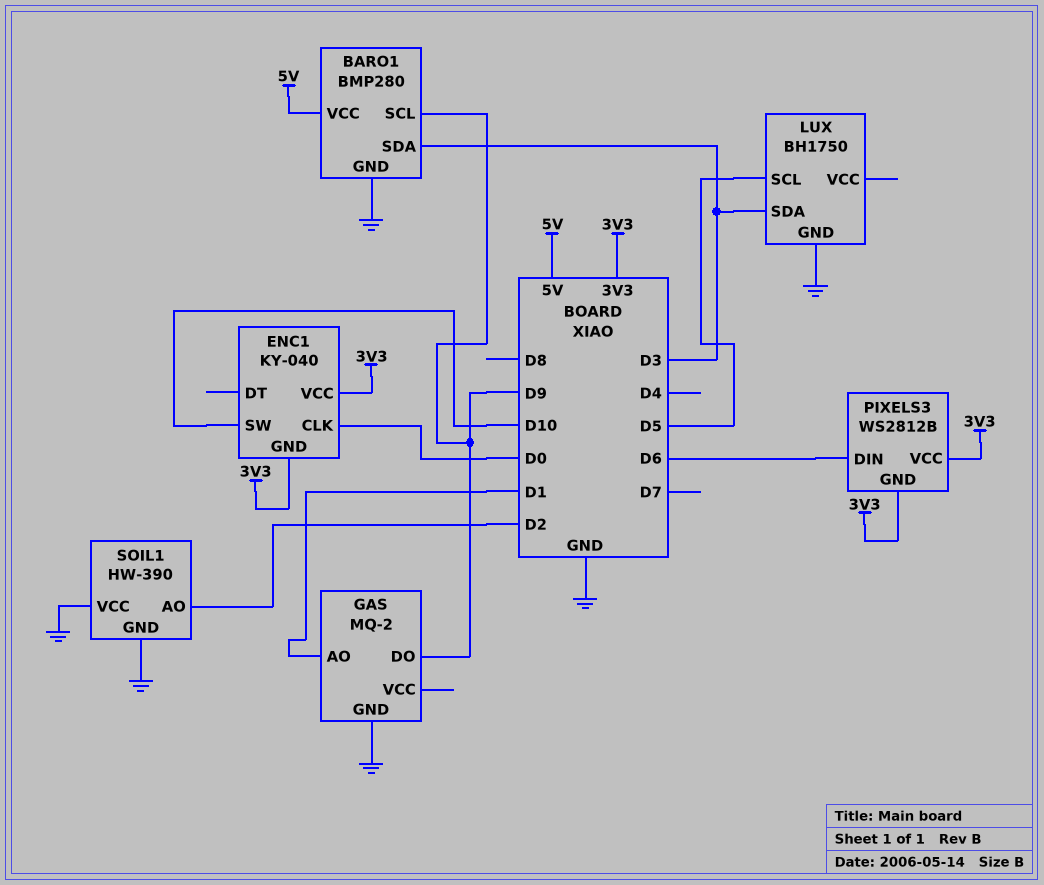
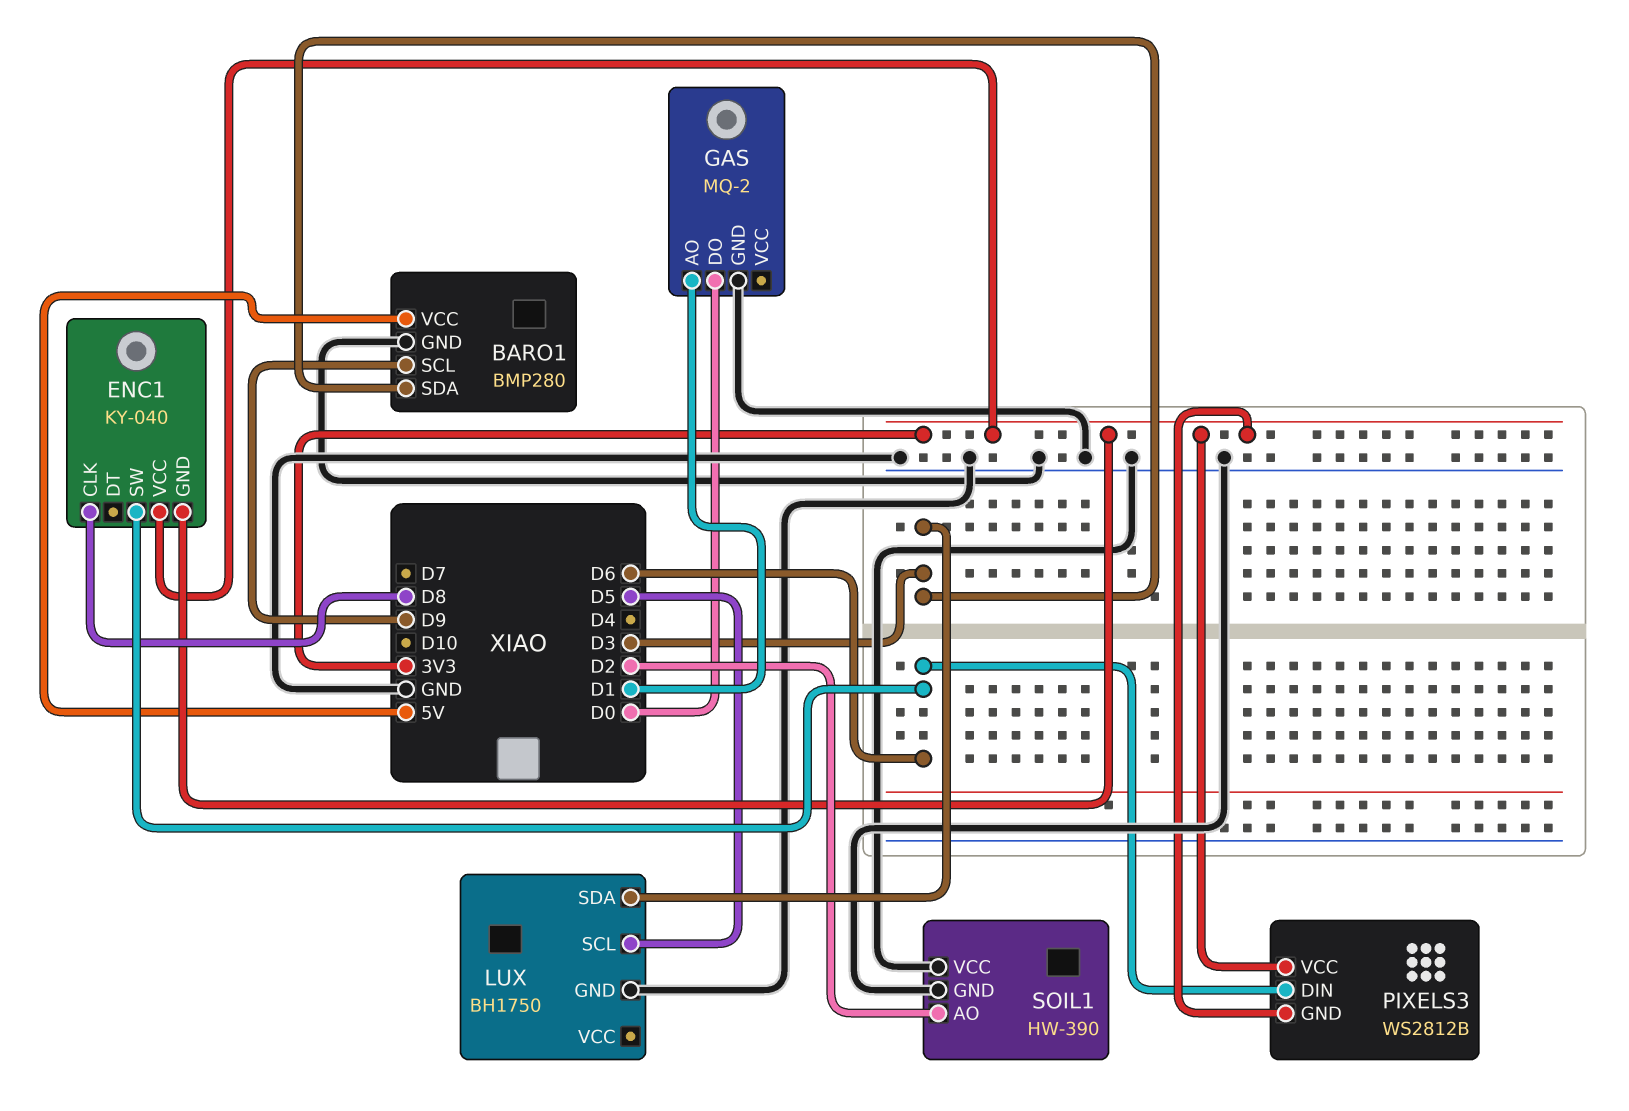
ENC1 pin CLK: D0 -> D8
ENC1 pin SW: D10 -> D6
GAS pin DO: D9 -> D0

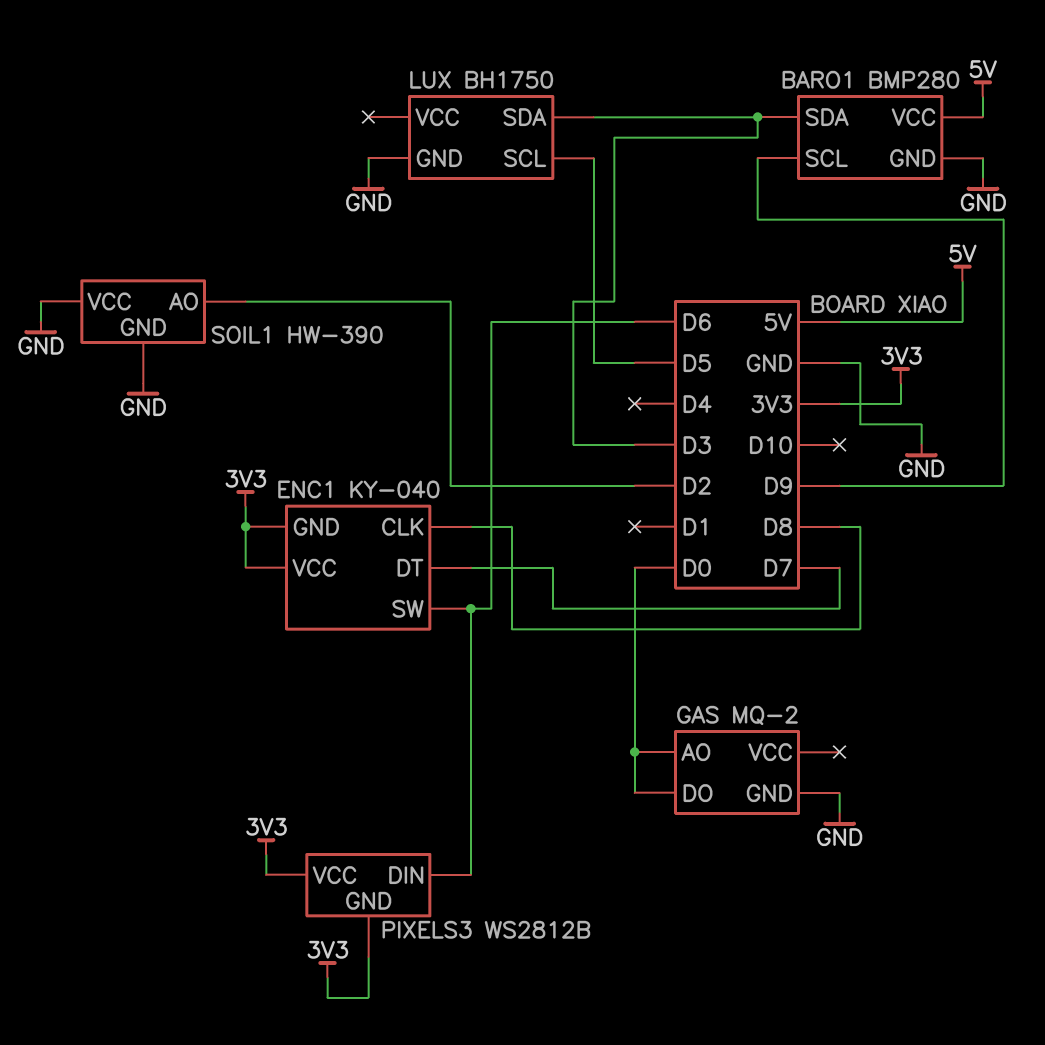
ENC1 pin DT: none -> D7
GAS pin AO: D1 -> D0

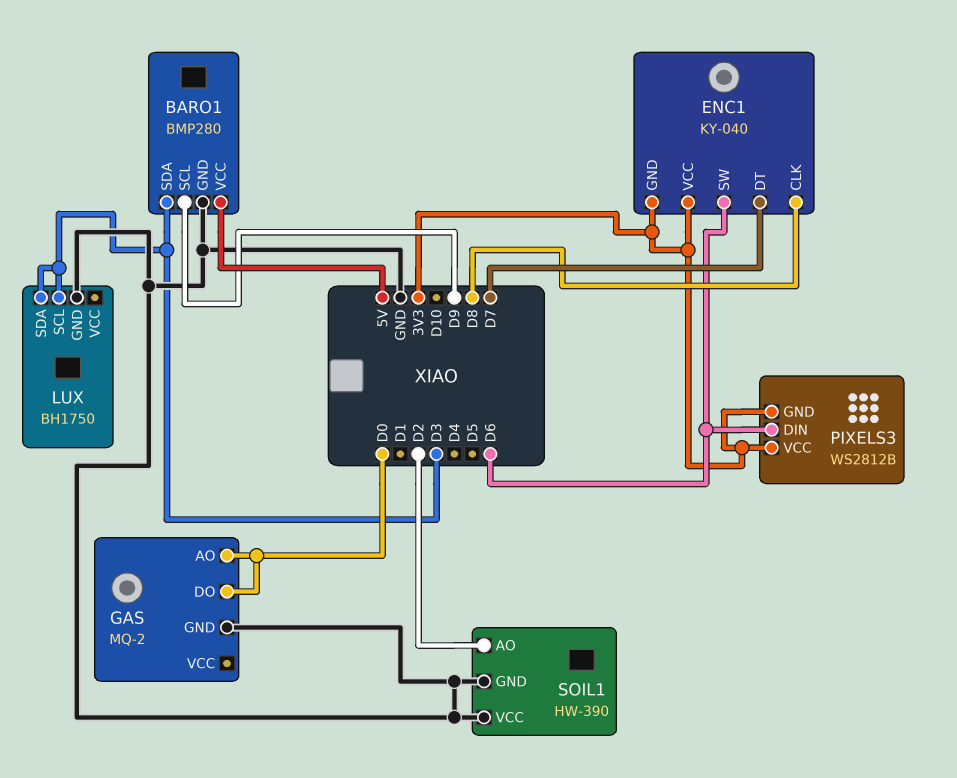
LUX pin SCL: D5 -> D3

